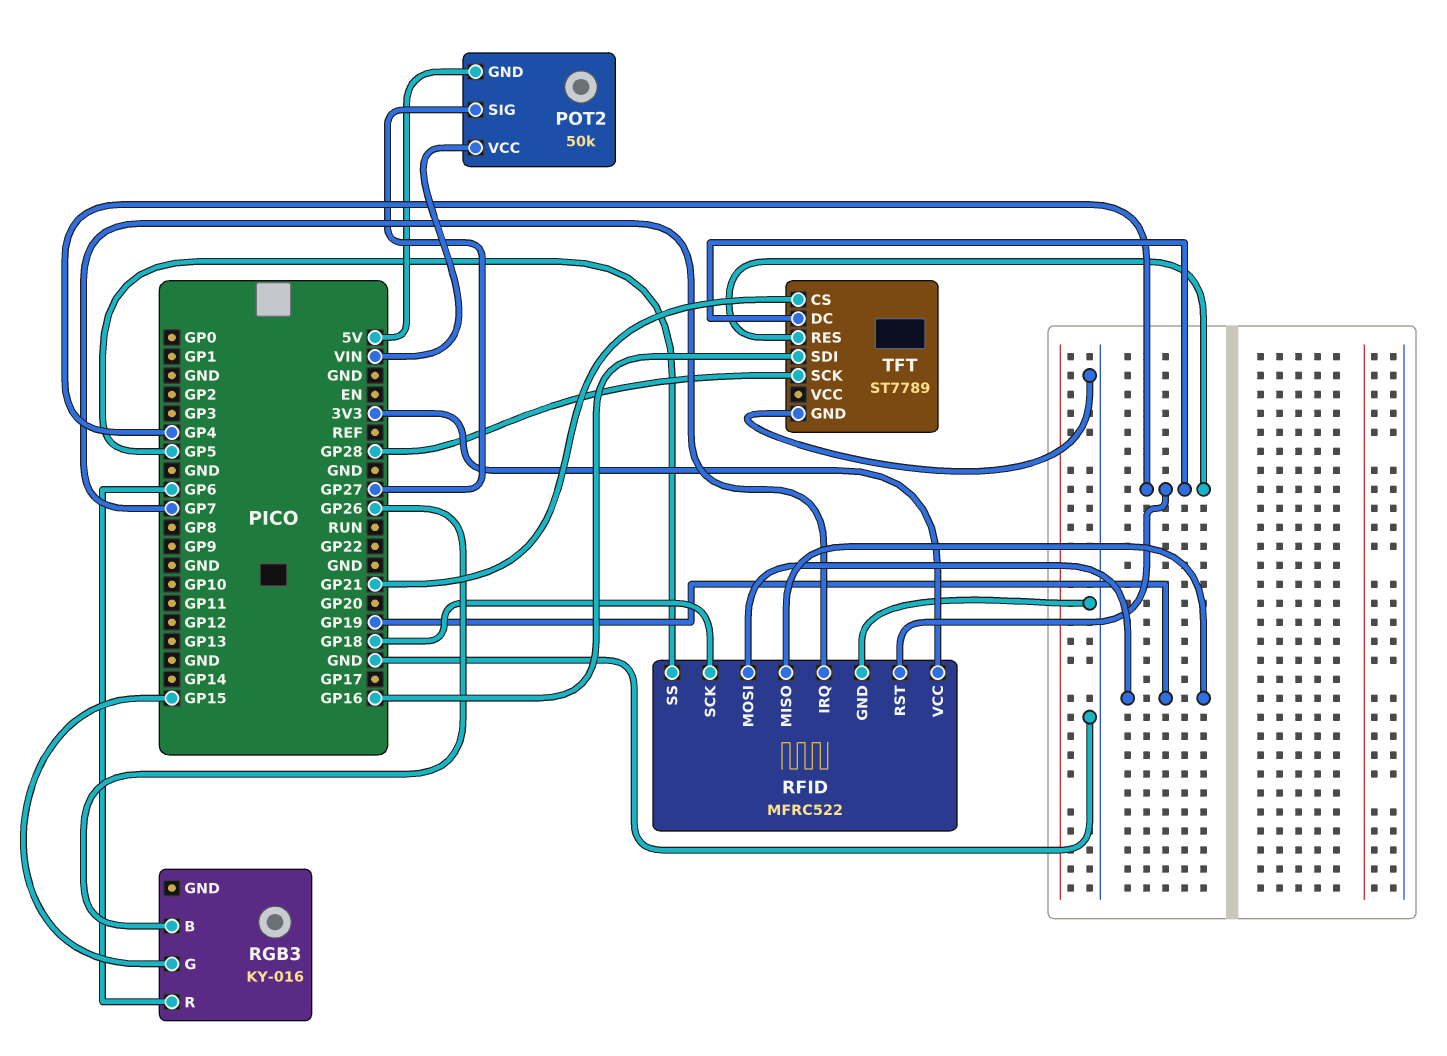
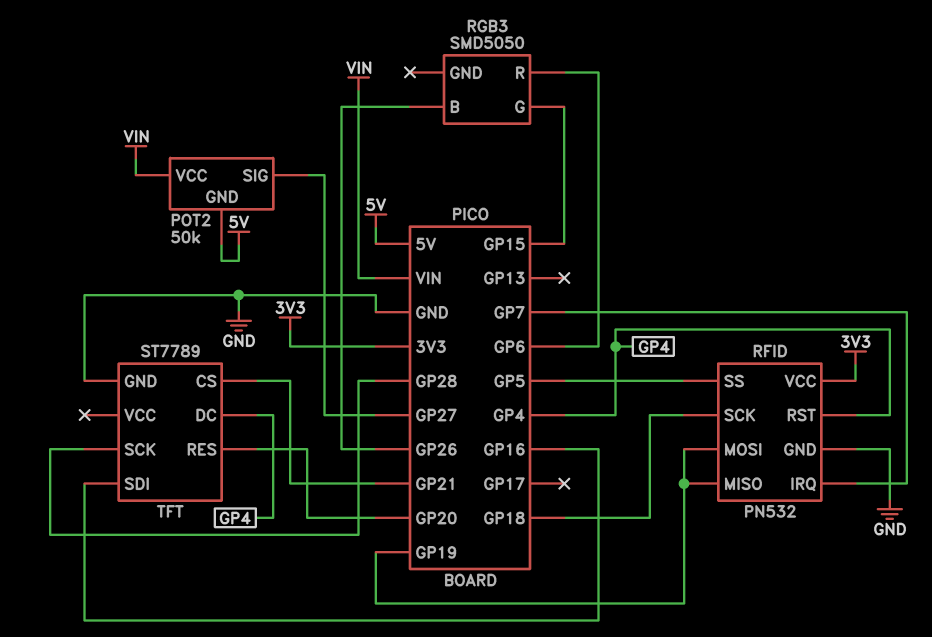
RFID: MFRC522 -> PN532
RGB3: KY-016 -> SMD5050
TFT pin RES: GP4 -> GP20

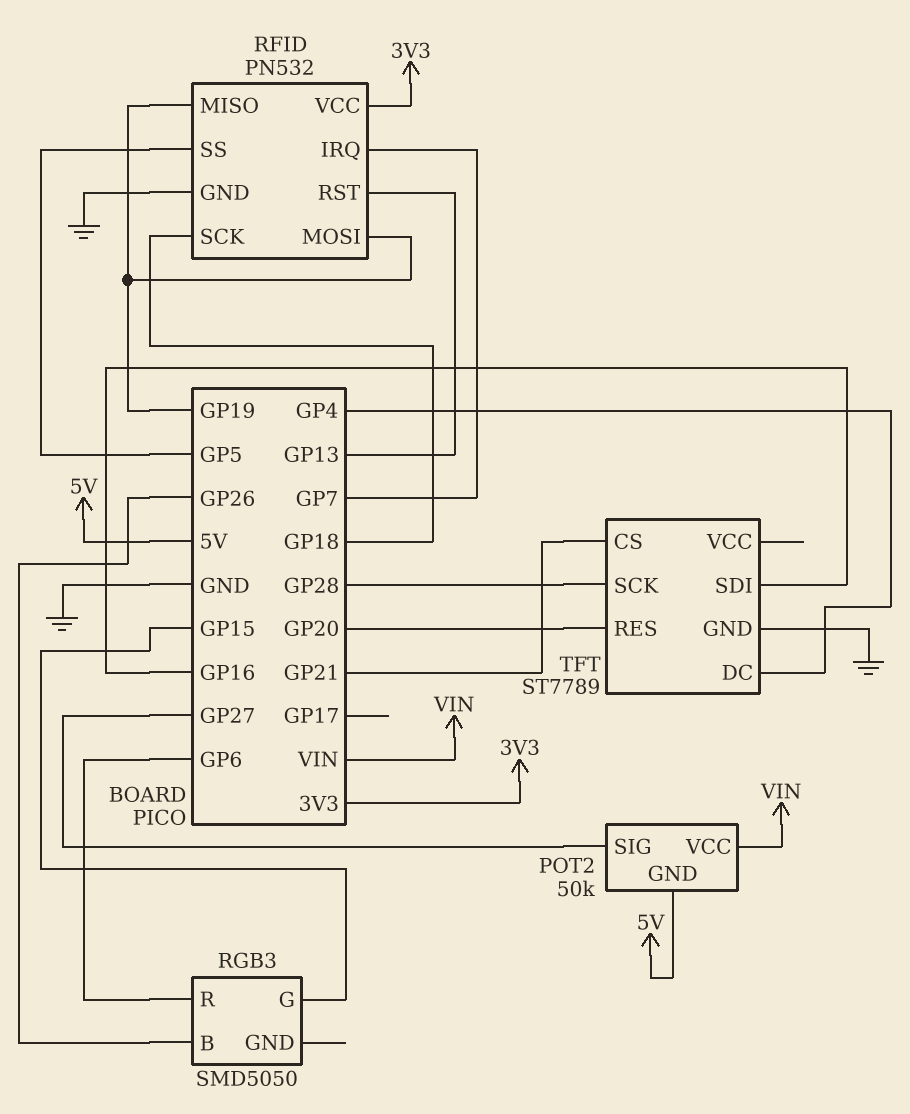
RFID pin RST: GP4 -> GP13

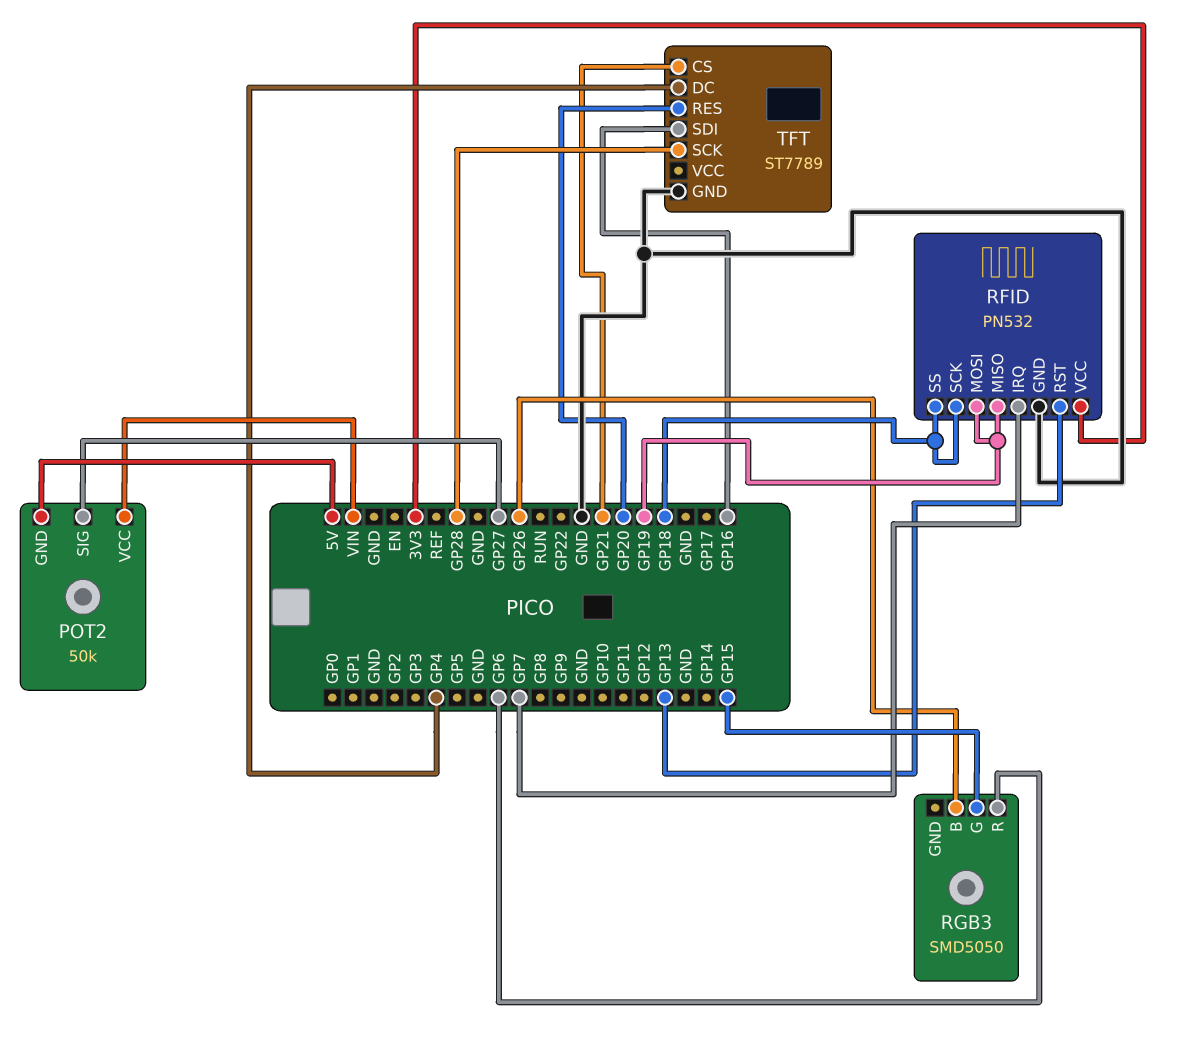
RFID pin SS: GP5 -> GP18

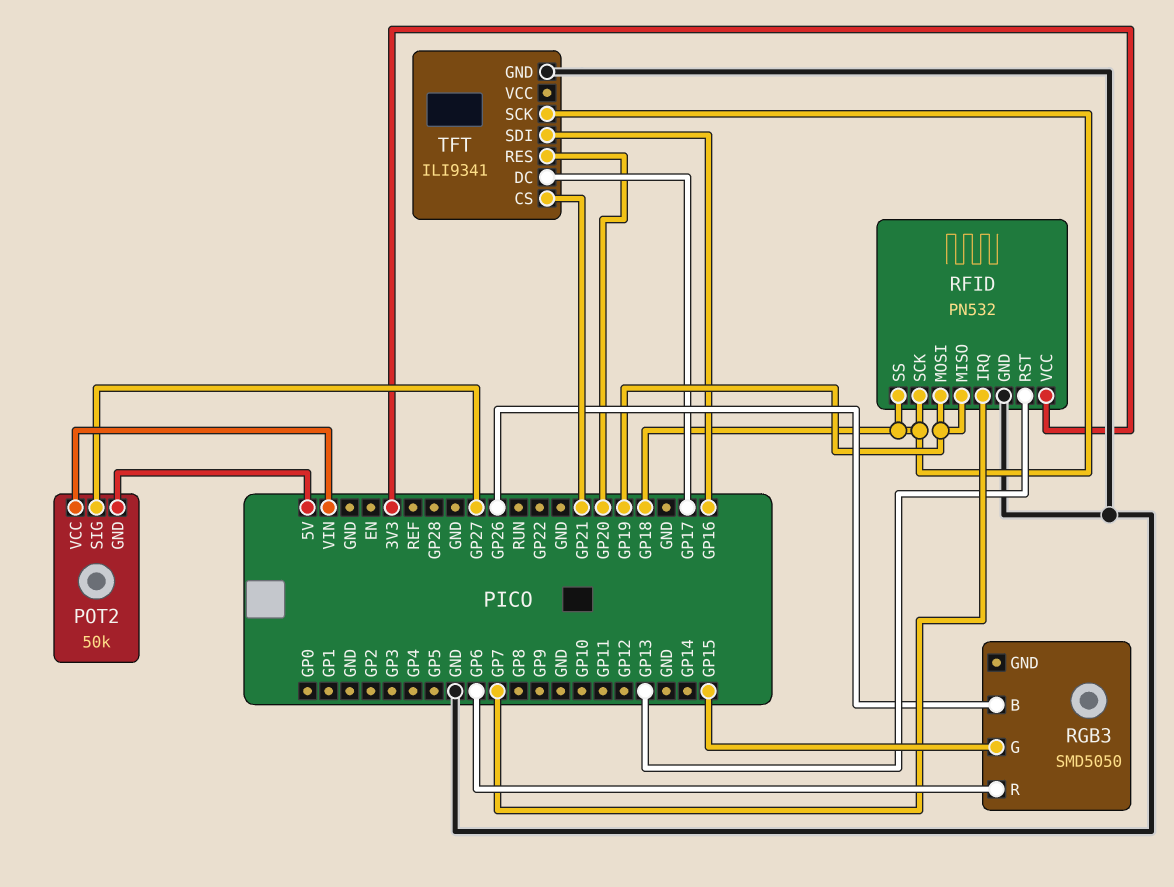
TFT: ST7789 -> ILI9341
TFT pin DC: GP4 -> GP17
TFT pin SCK: GP28 -> GP18

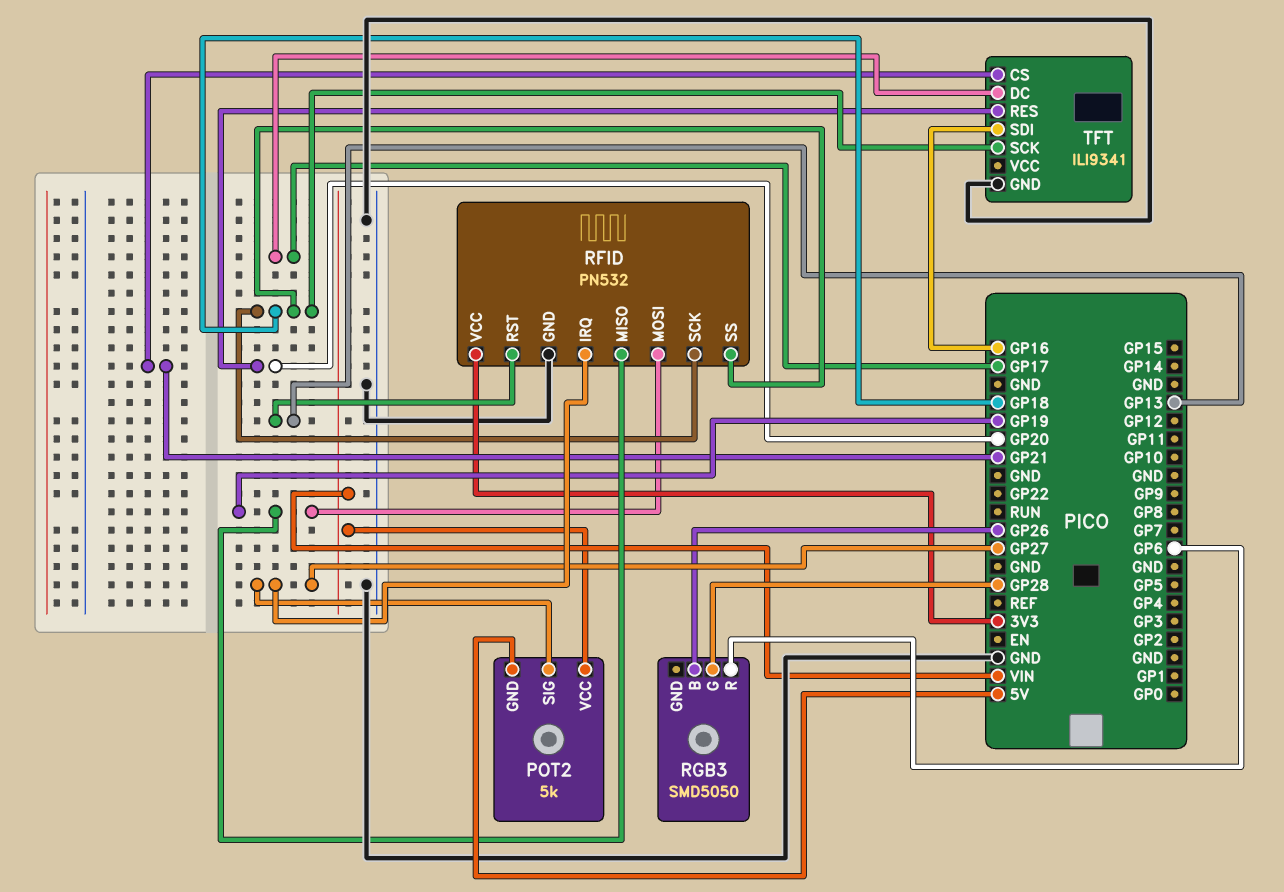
POT2: 50k -> 5k
RFID pin IRQ: GP7 -> GP27
RGB3 pin G: GP15 -> GP28

